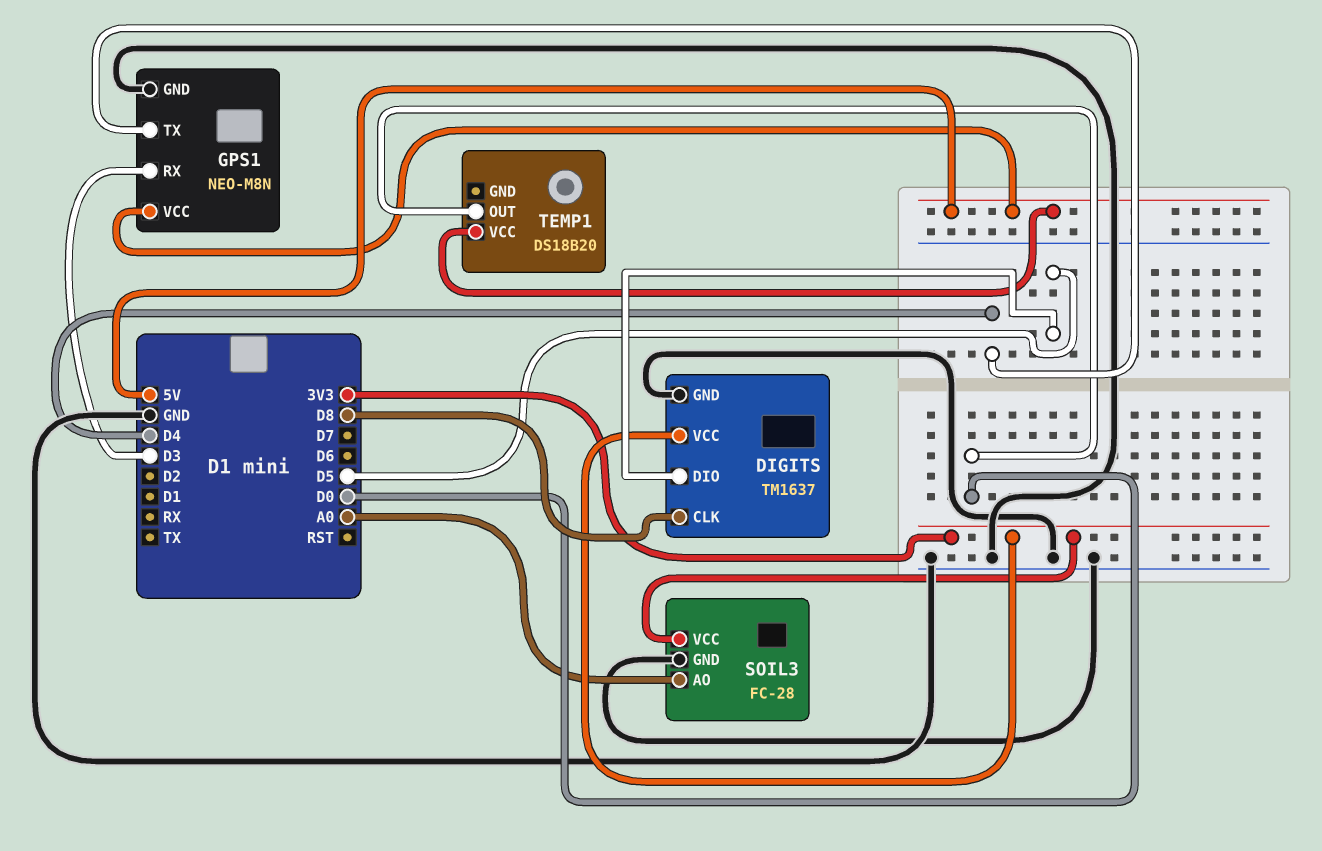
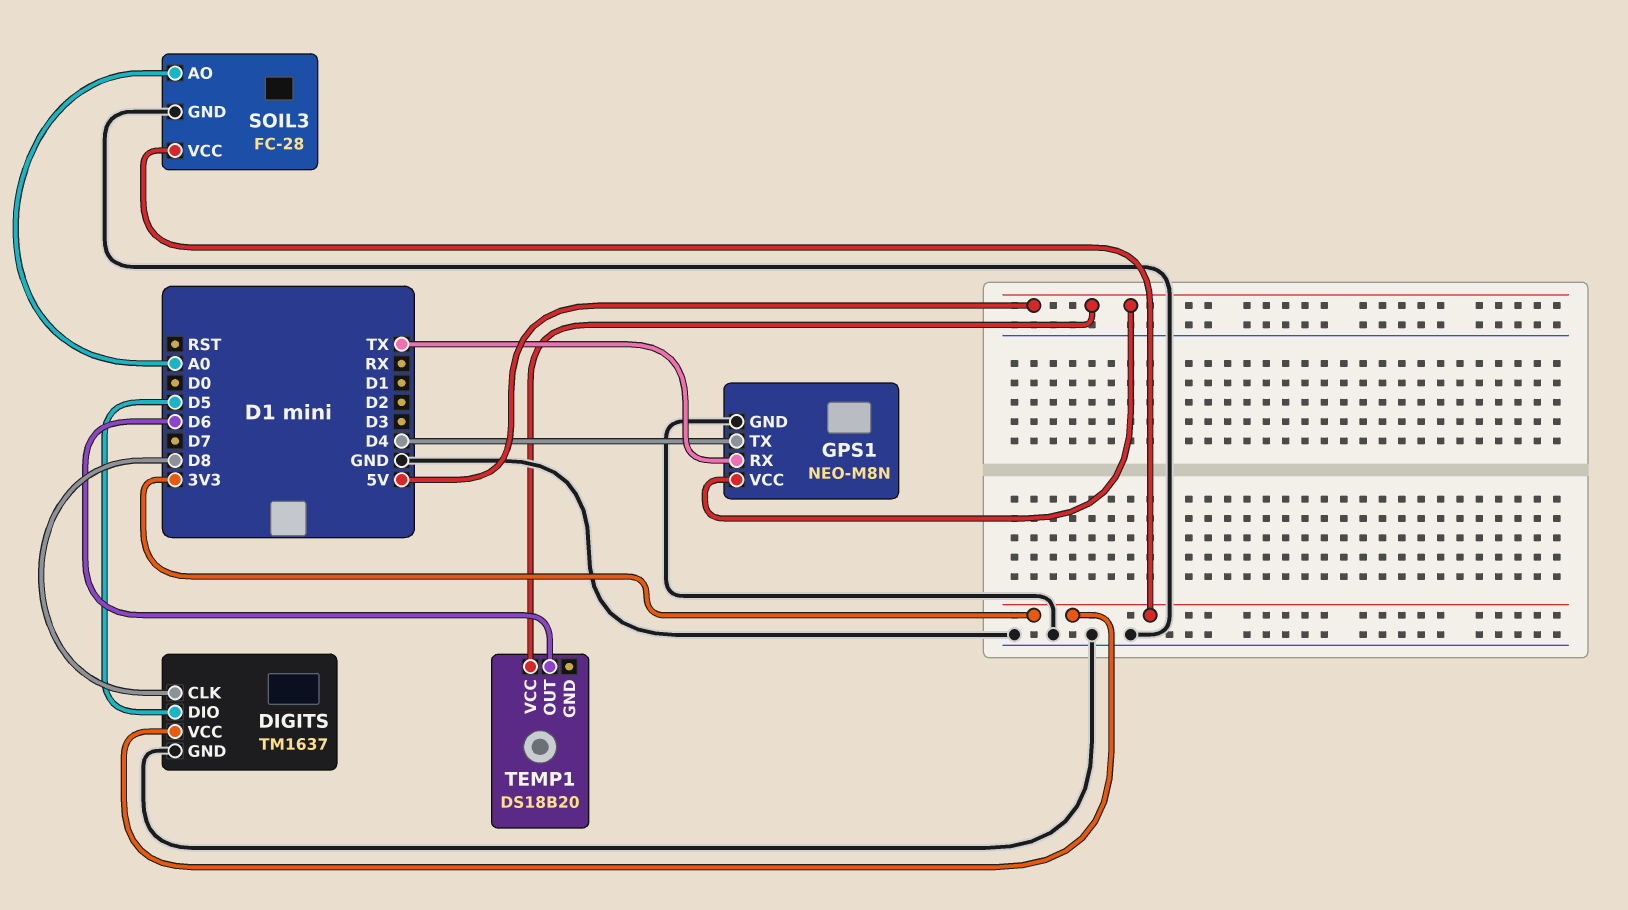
GPS1 pin RX: D3 -> TX
TEMP1 pin OUT: D0 -> D6

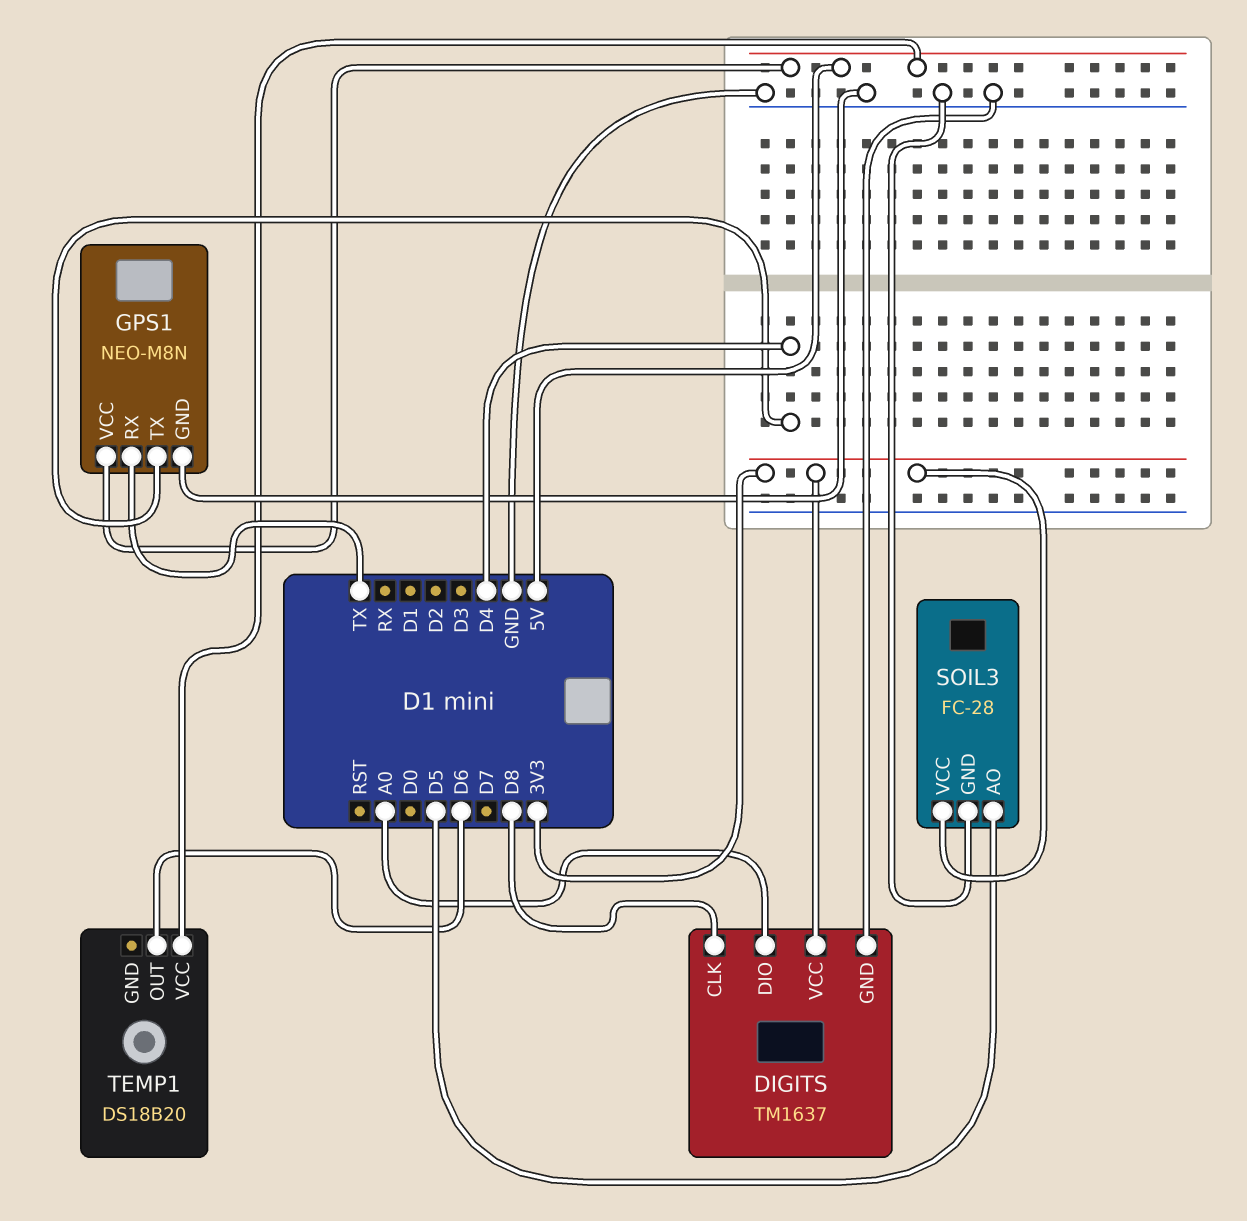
DIGITS pin DIO: D5 -> A0
SOIL3 pin AO: A0 -> D5

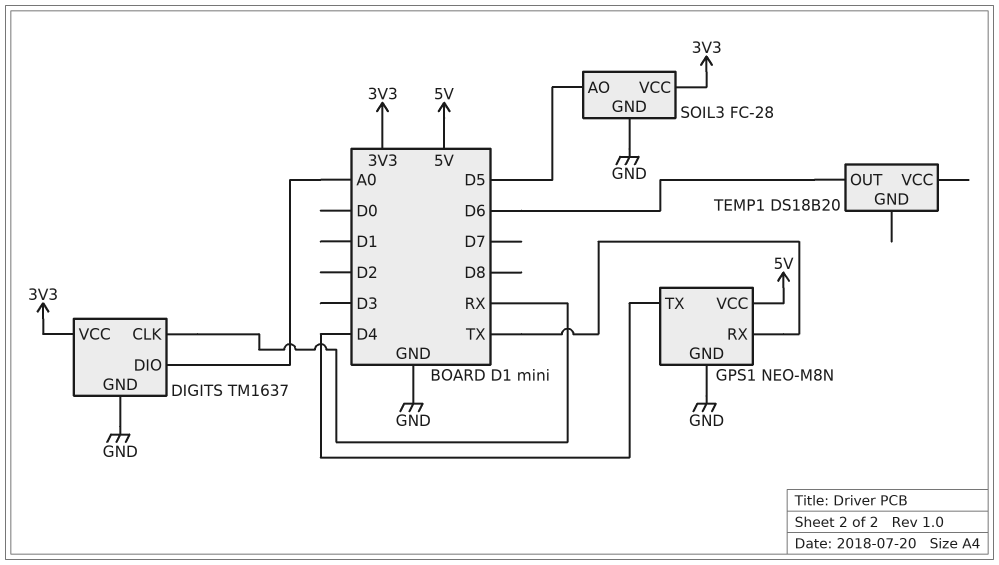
DIGITS pin CLK: D8 -> RX
TEMP1 pin VCC: 5V -> none

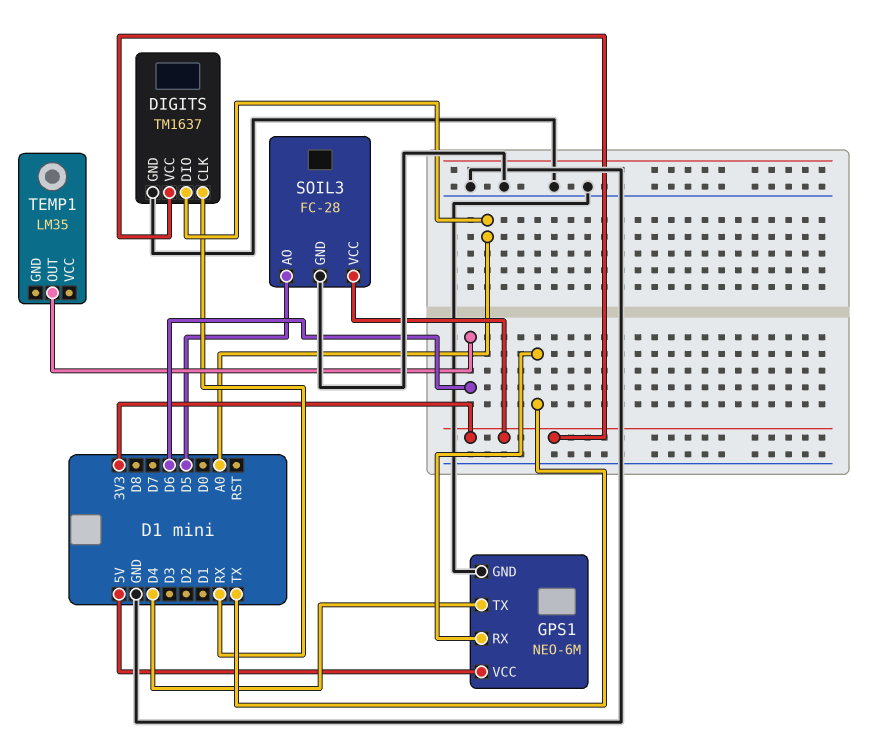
GPS1: NEO-M8N -> NEO-6M
TEMP1: DS18B20 -> LM35

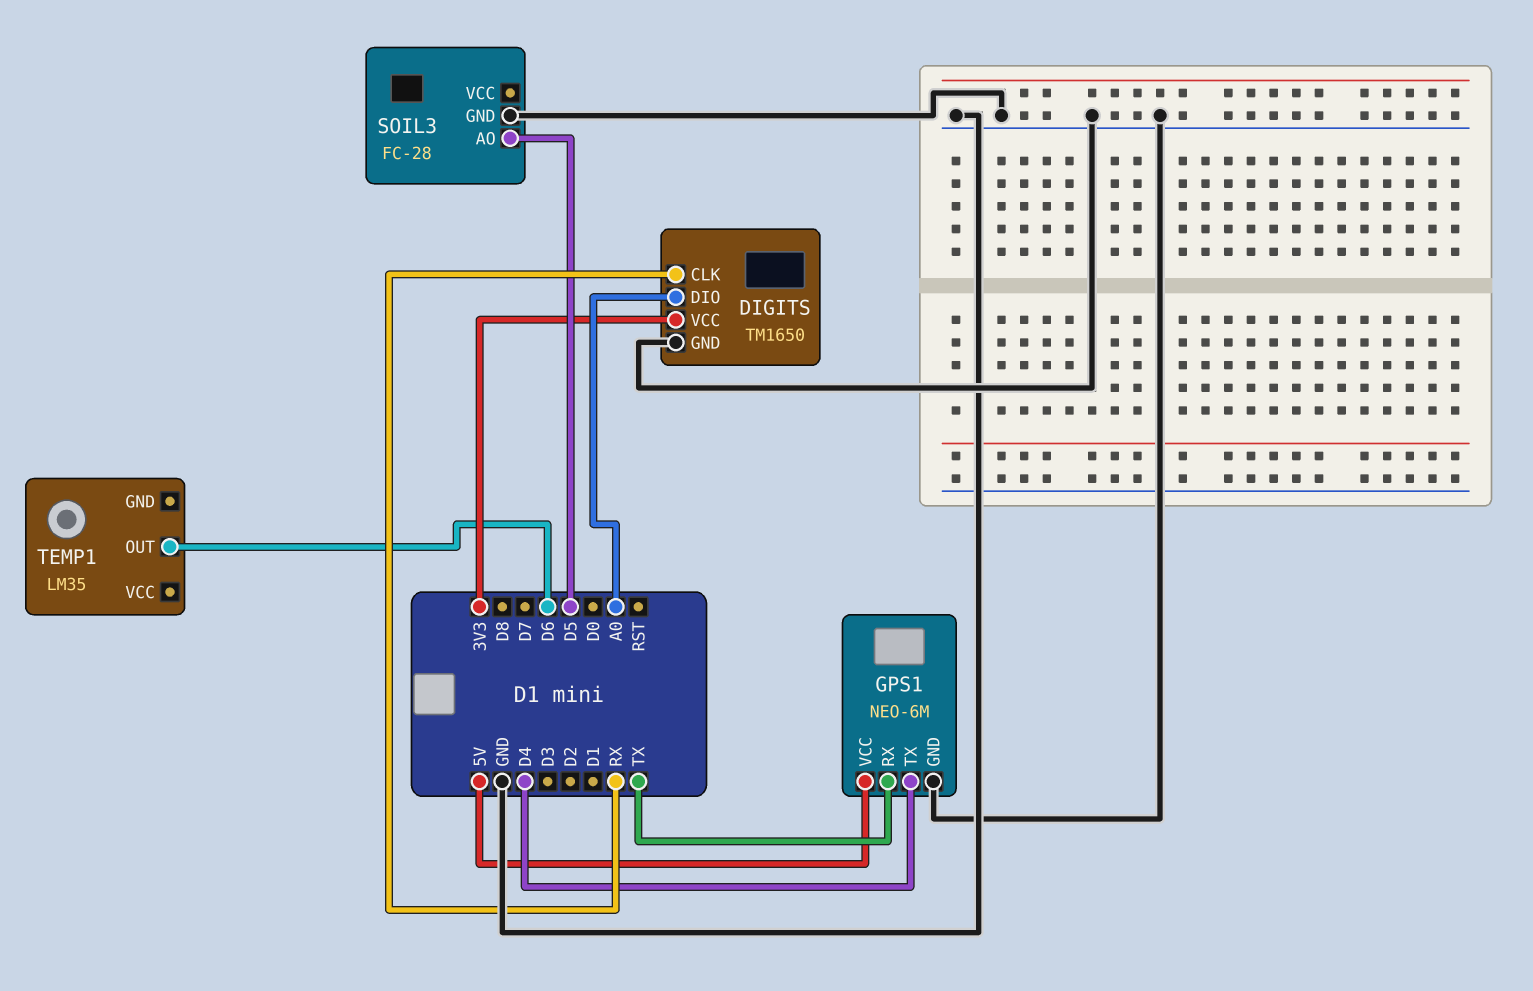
DIGITS: TM1637 -> TM1650
SOIL3 pin VCC: 3V3 -> none

